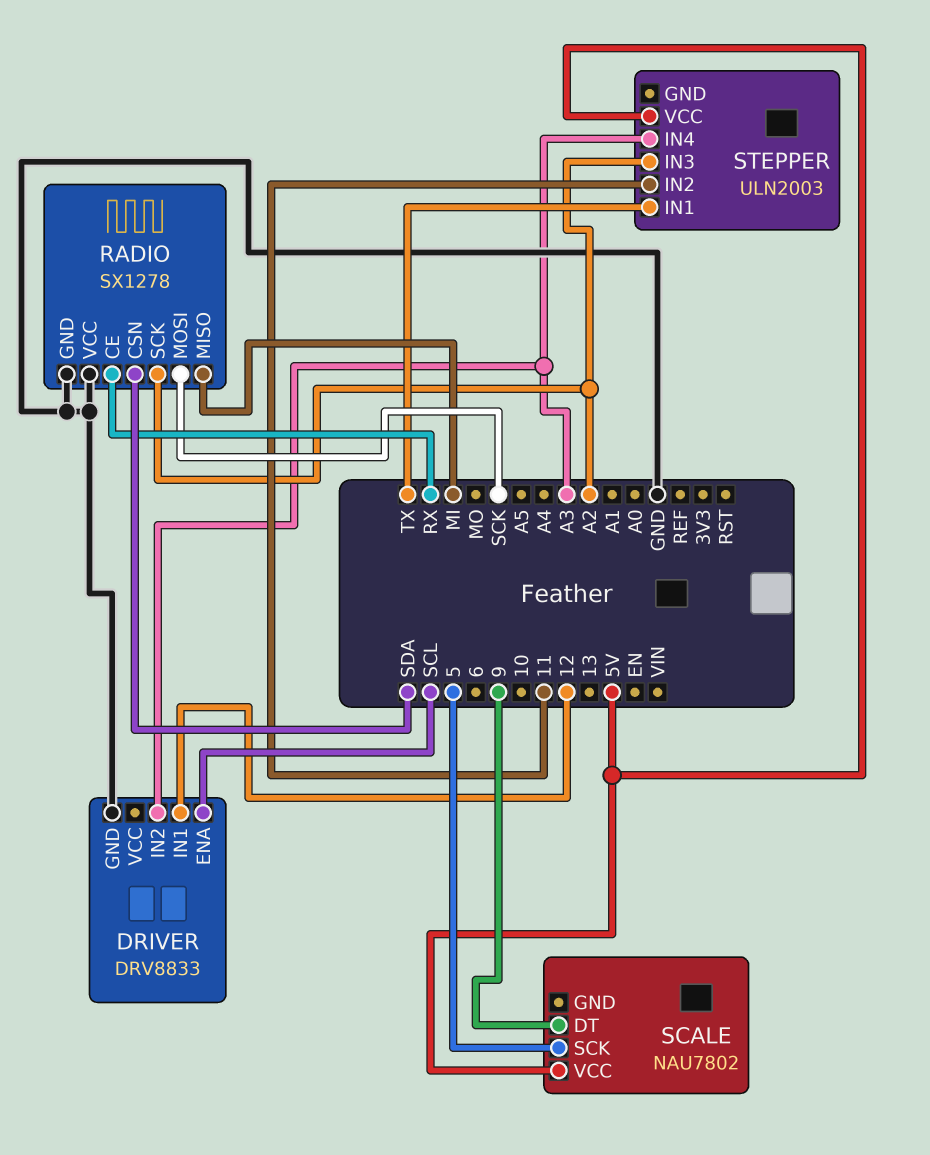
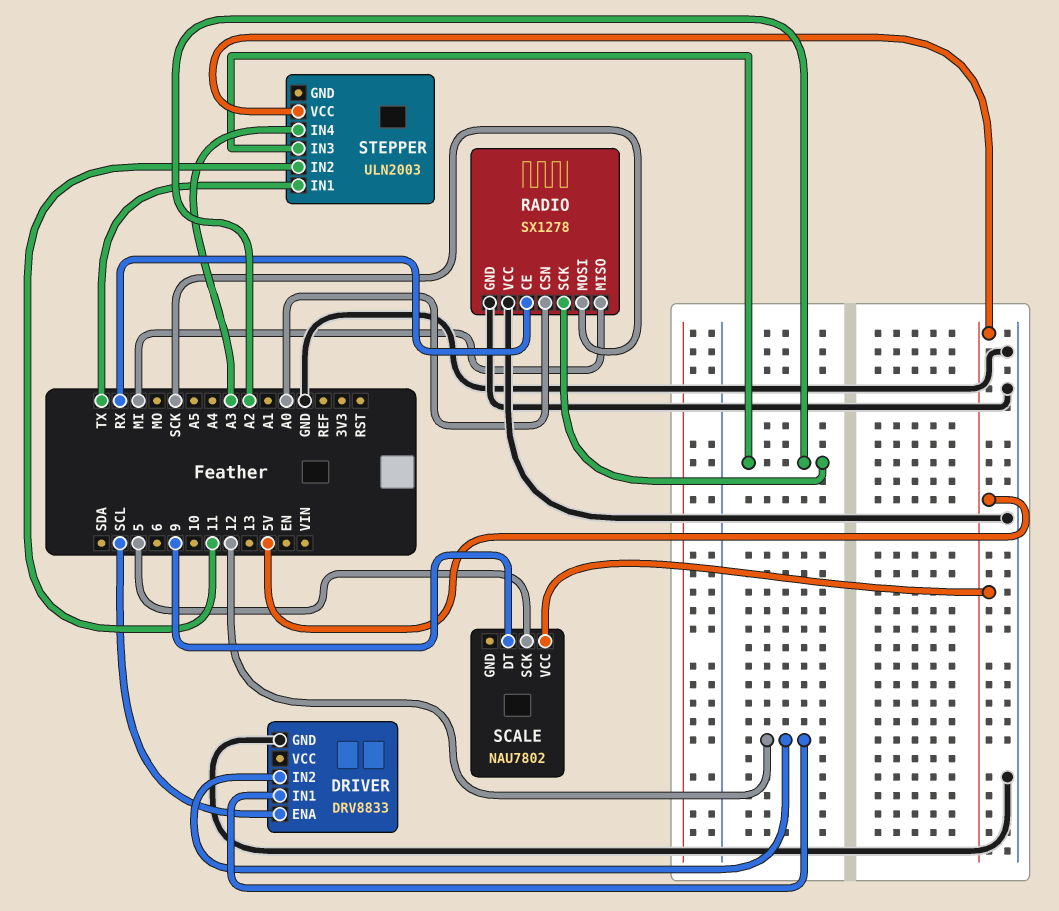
DRIVER pin IN2: A3 -> 12
RADIO pin CSN: SDA -> A0

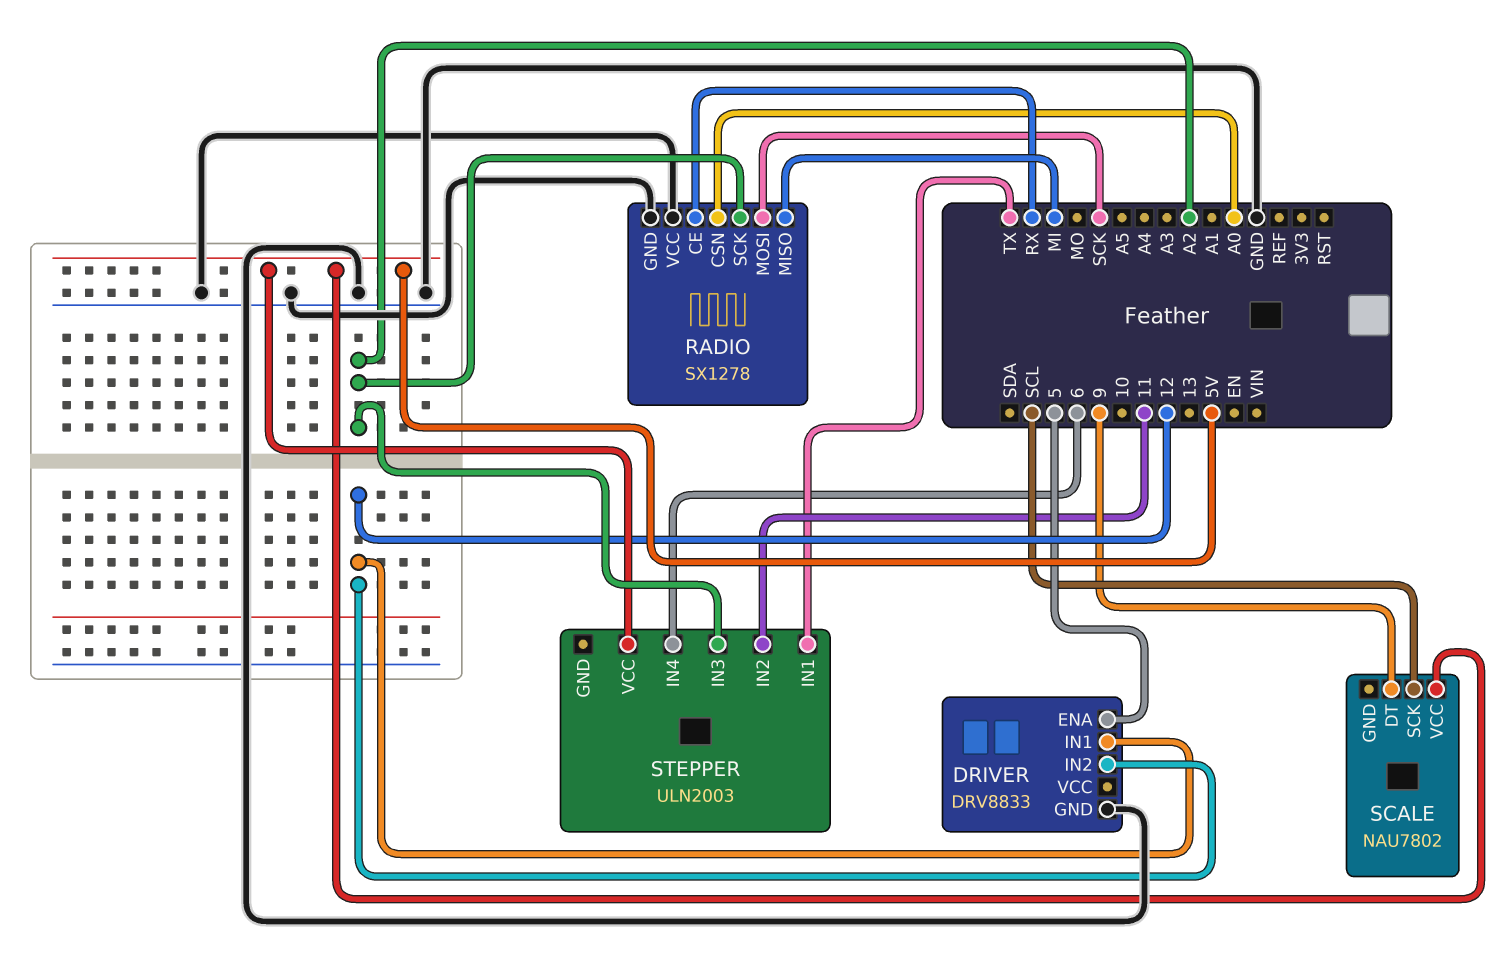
DRIVER pin ENA: SCL -> 5
SCALE pin SCK: 5 -> SCL
STEPPER pin IN4: A3 -> 6

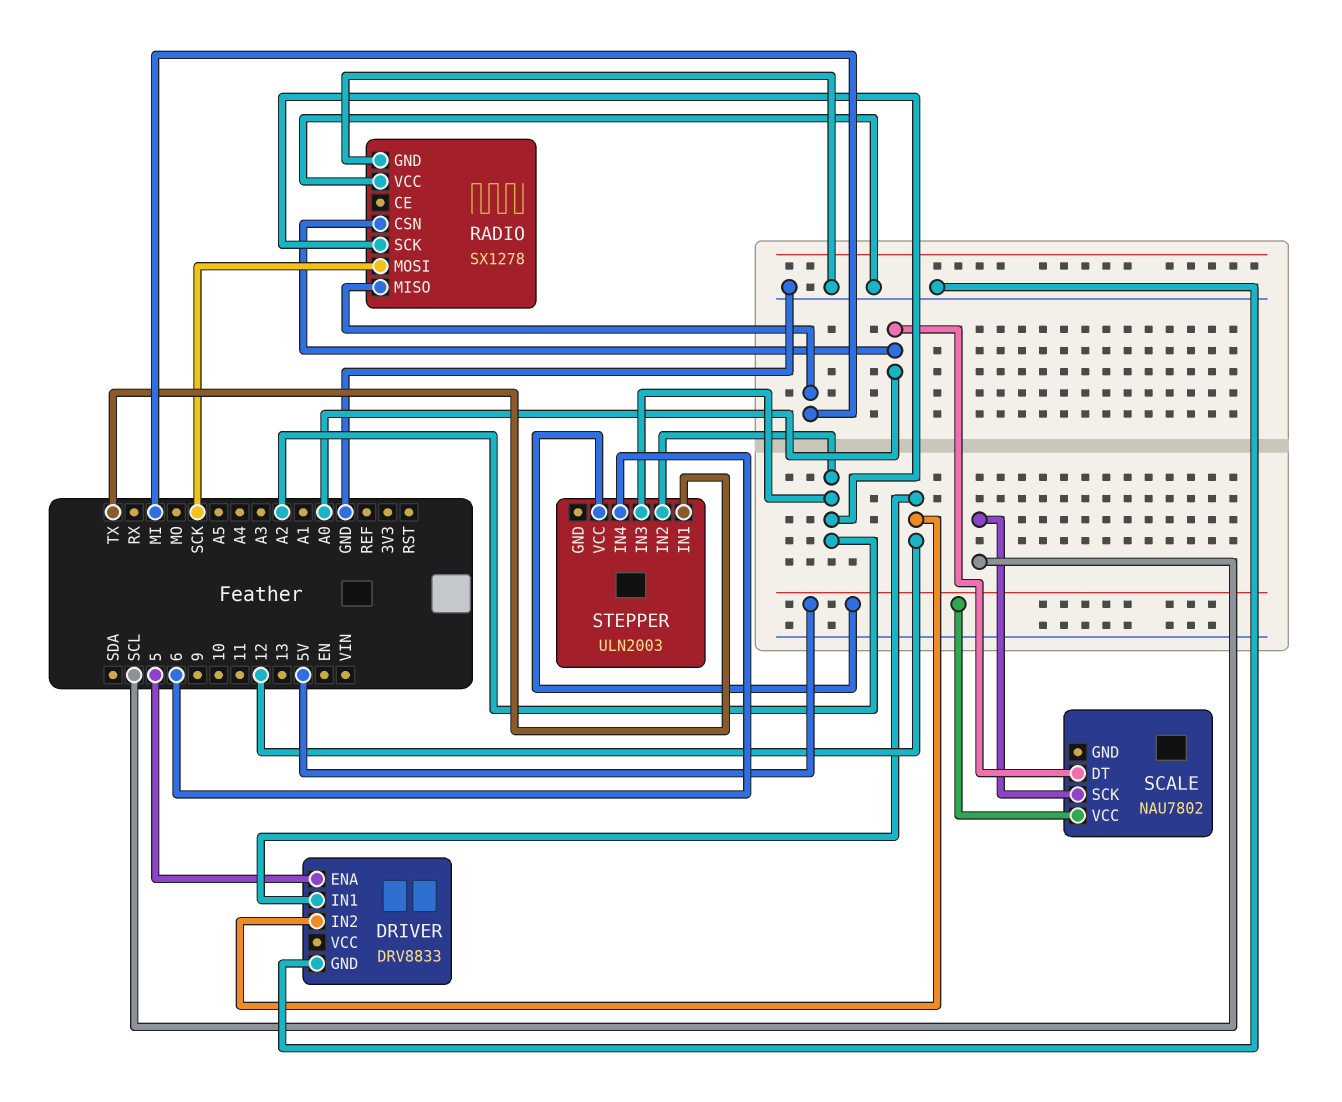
RADIO pin CE: RX -> none
SCALE pin DT: 9 -> A0
STEPPER pin IN2: 11 -> A2

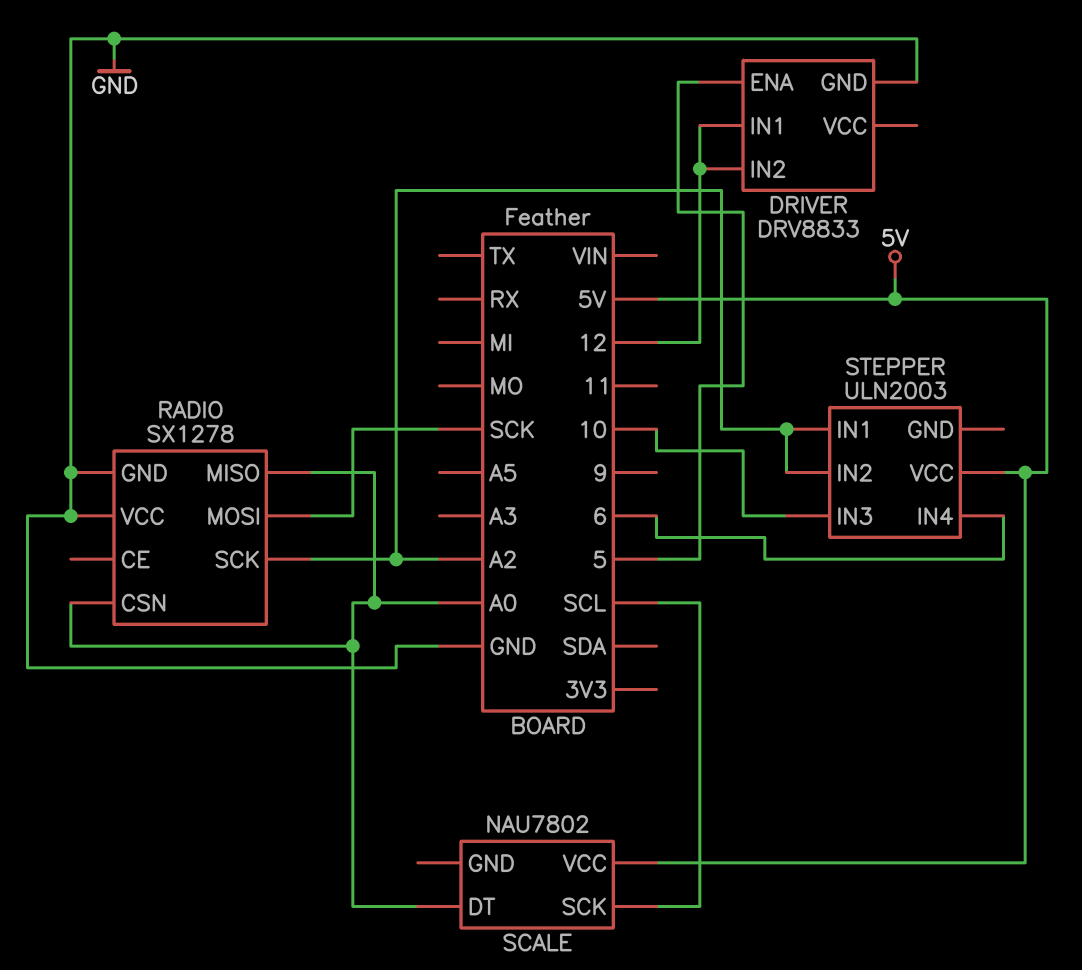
RADIO pin MISO: MI -> A0
STEPPER pin IN1: TX -> A2
STEPPER pin IN3: A2 -> 10

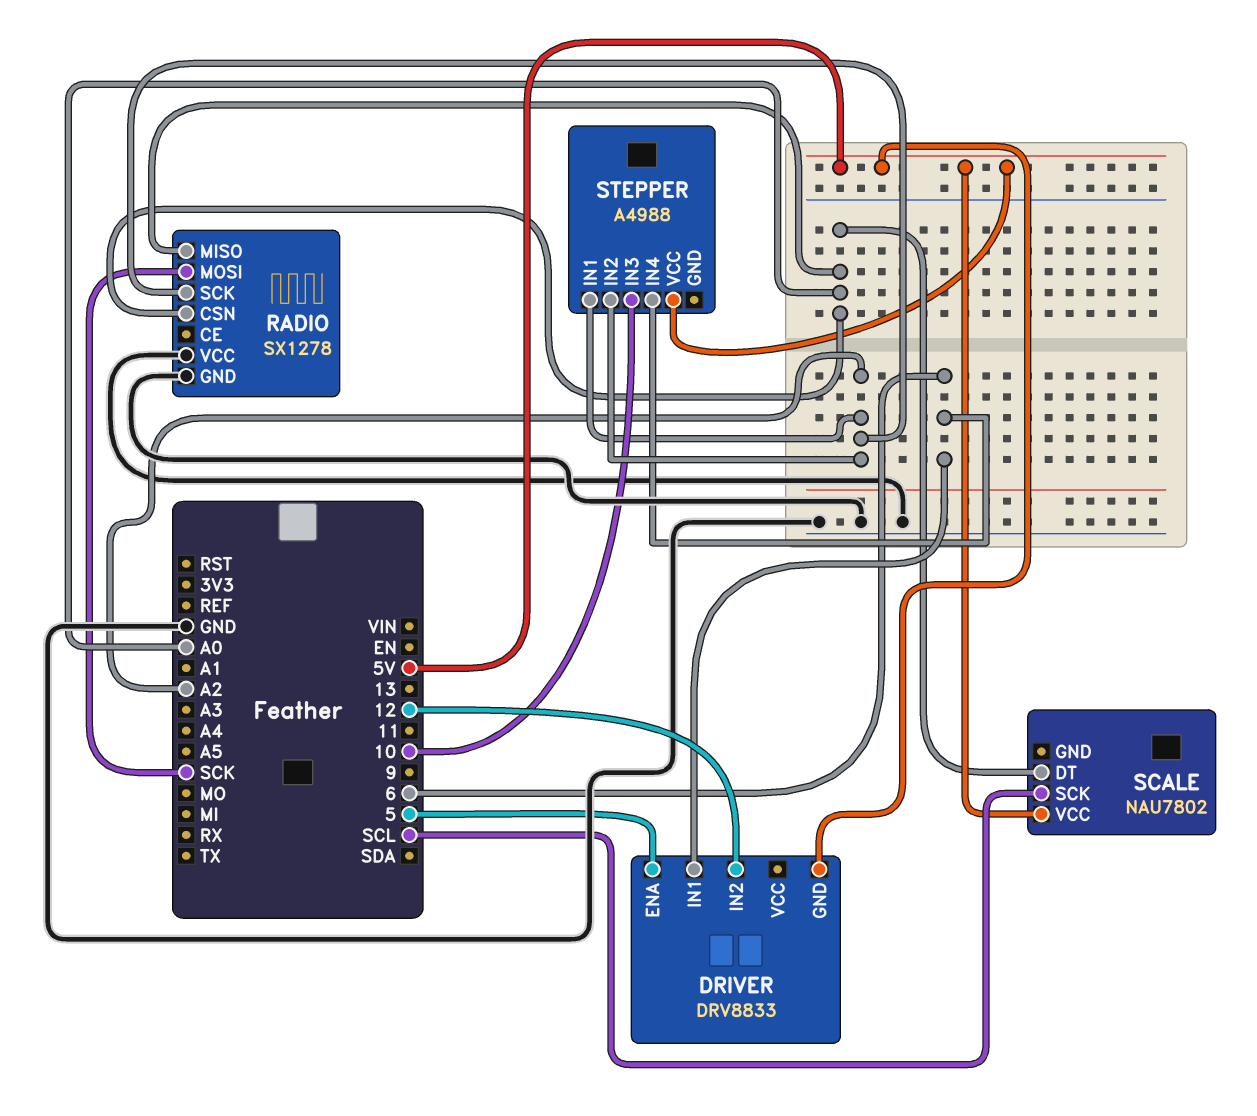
DRIVER pin GND: GND -> 5V
DRIVER pin IN1: 12 -> 6
STEPPER: ULN2003 -> A4988

